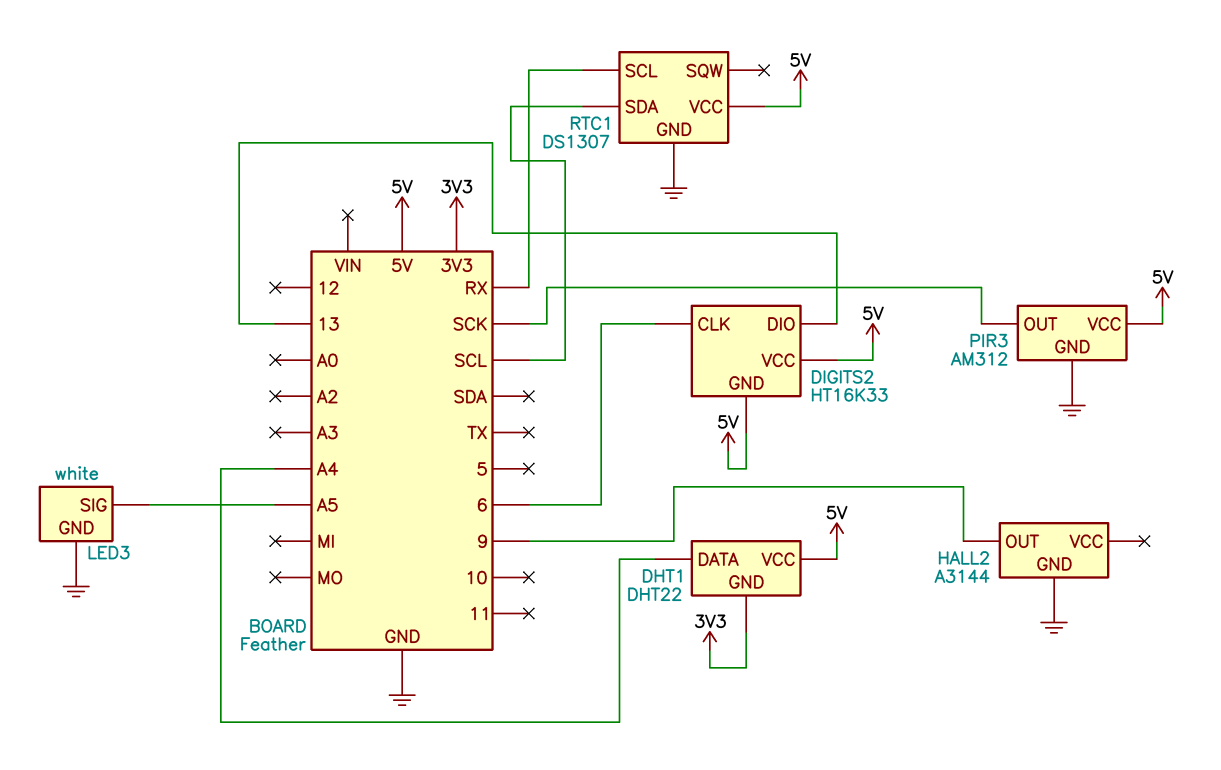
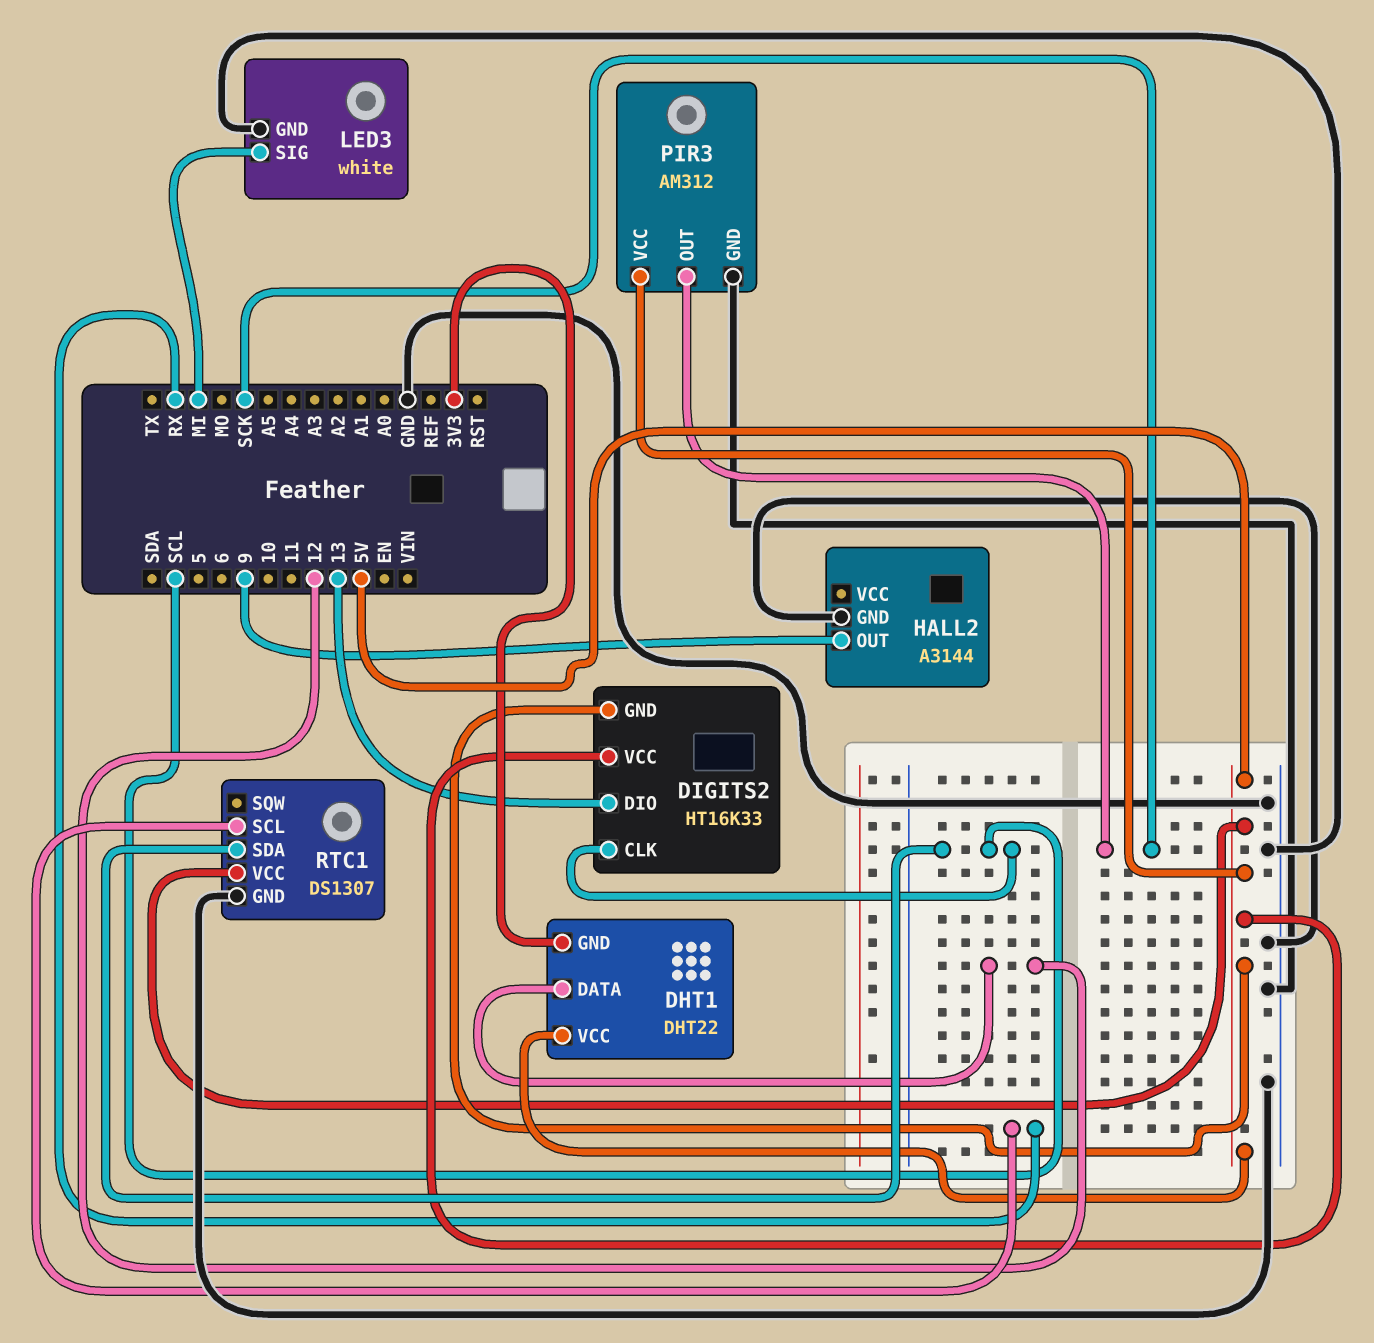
DHT1 pin DATA: A4 -> 12
DIGITS2 pin CLK: 6 -> SCL
LED3 pin SIG: A5 -> MI

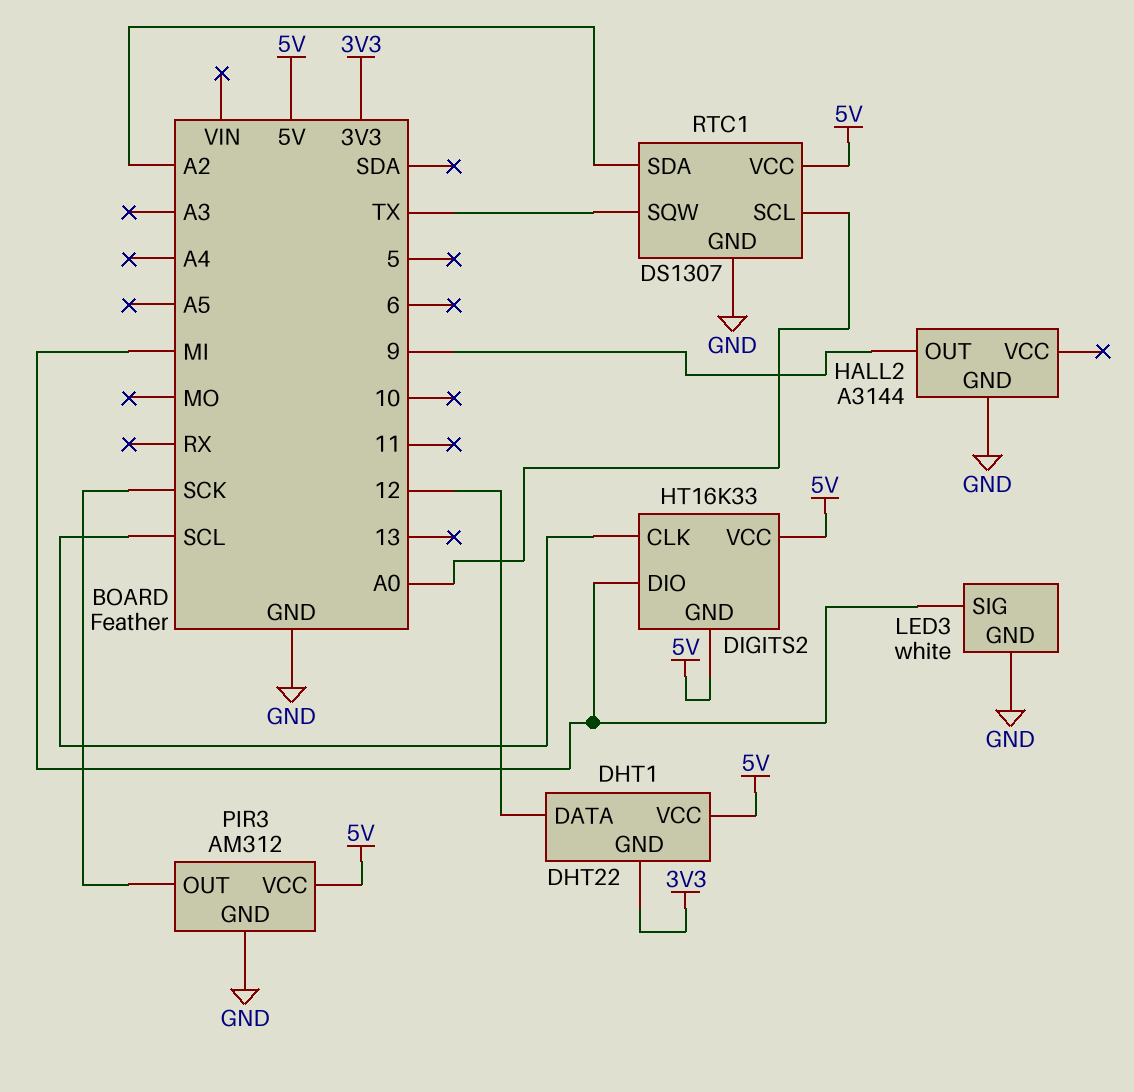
DIGITS2 pin DIO: 13 -> MI
RTC1 pin SCL: RX -> A0
RTC1 pin SDA: SCL -> A2
RTC1 pin SQW: none -> TX

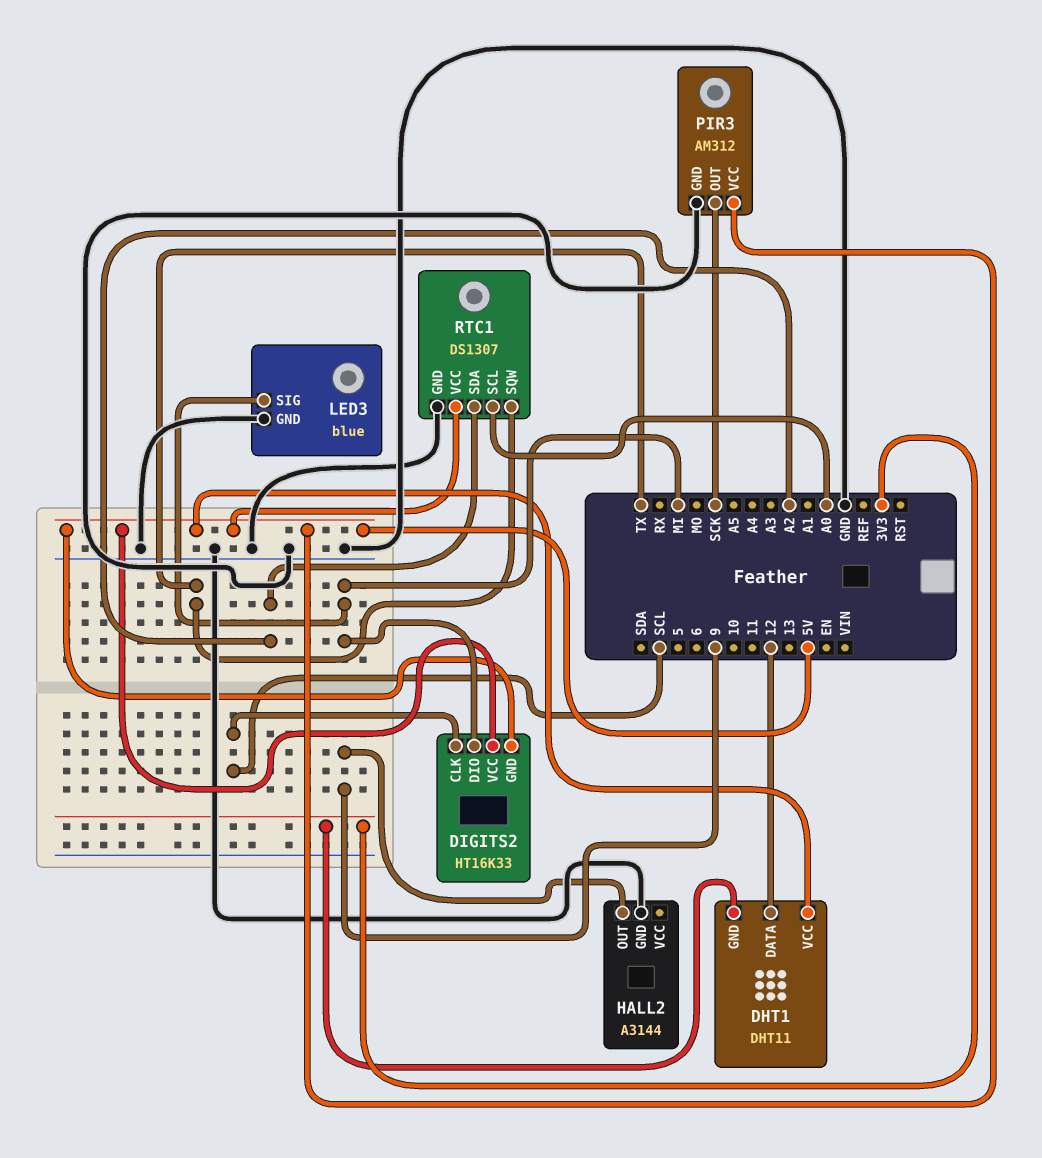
DHT1: DHT22 -> DHT11
LED3: white -> blue

